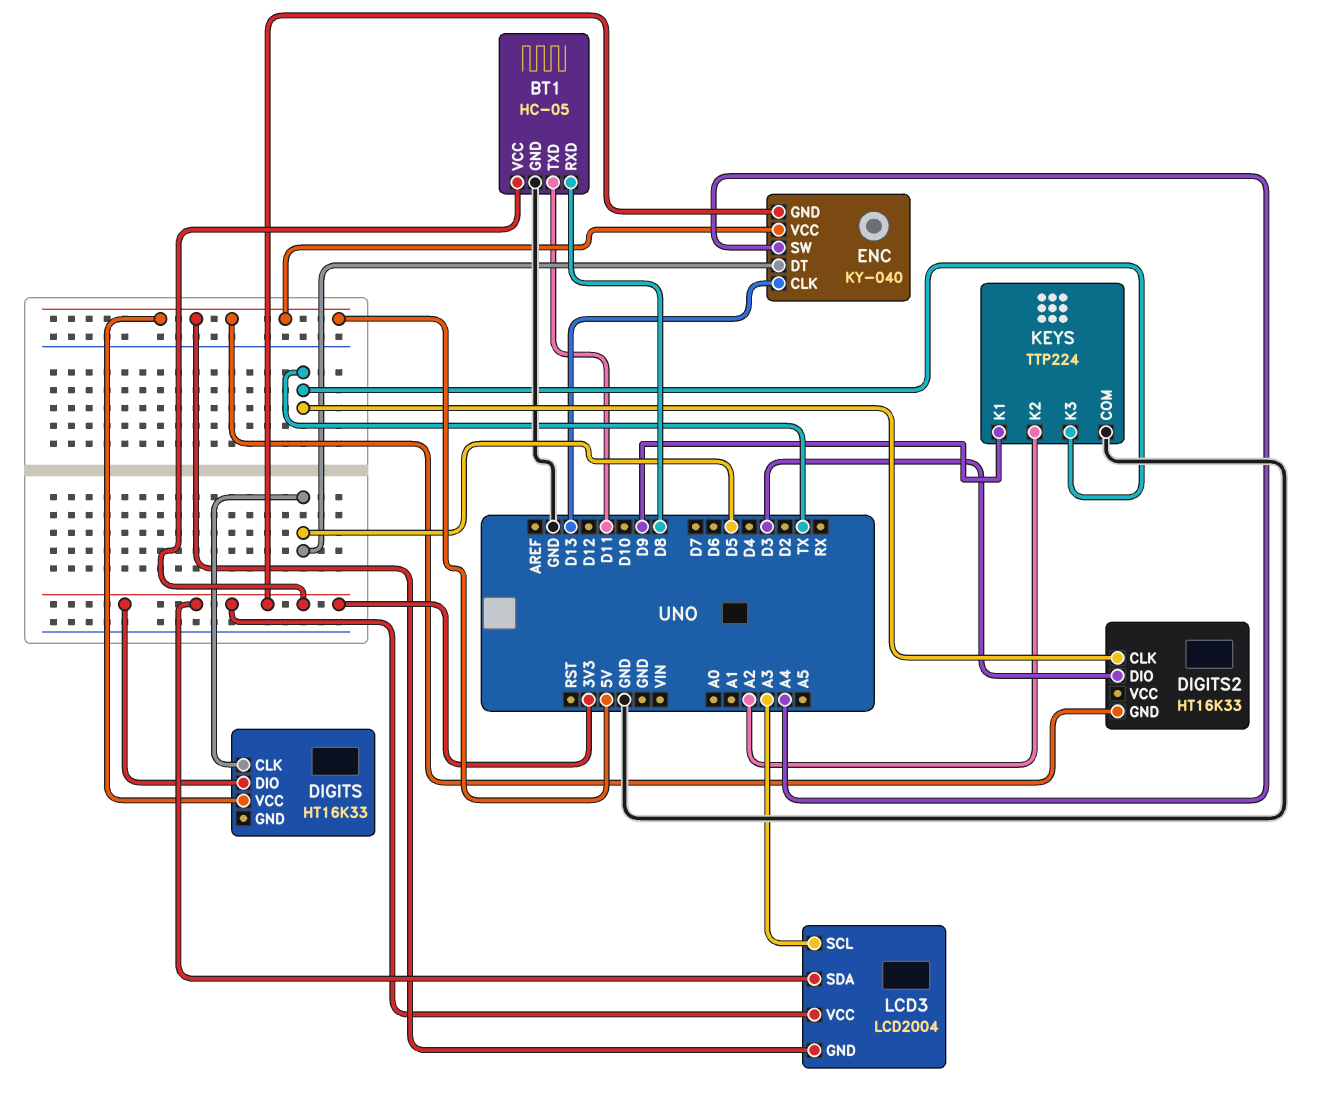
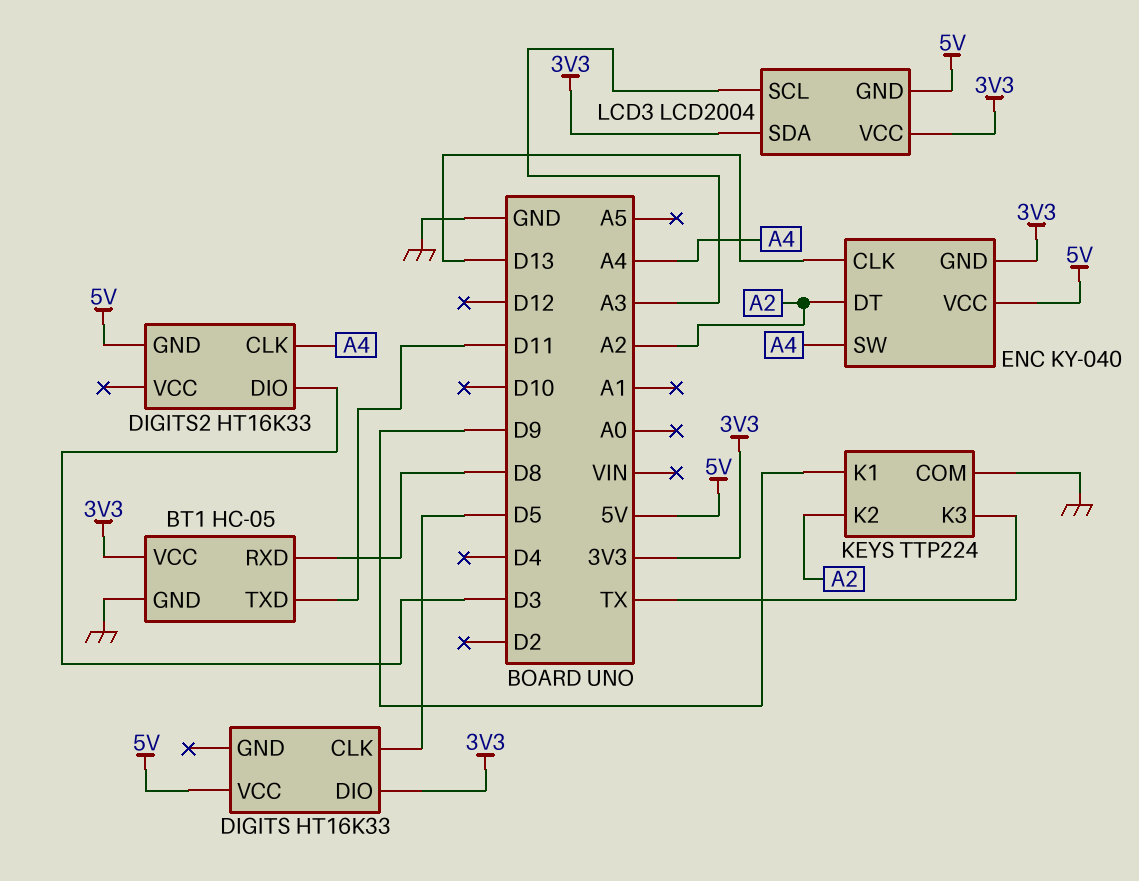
DIGITS2 pin CLK: TX -> A4
ENC pin DT: D5 -> A2

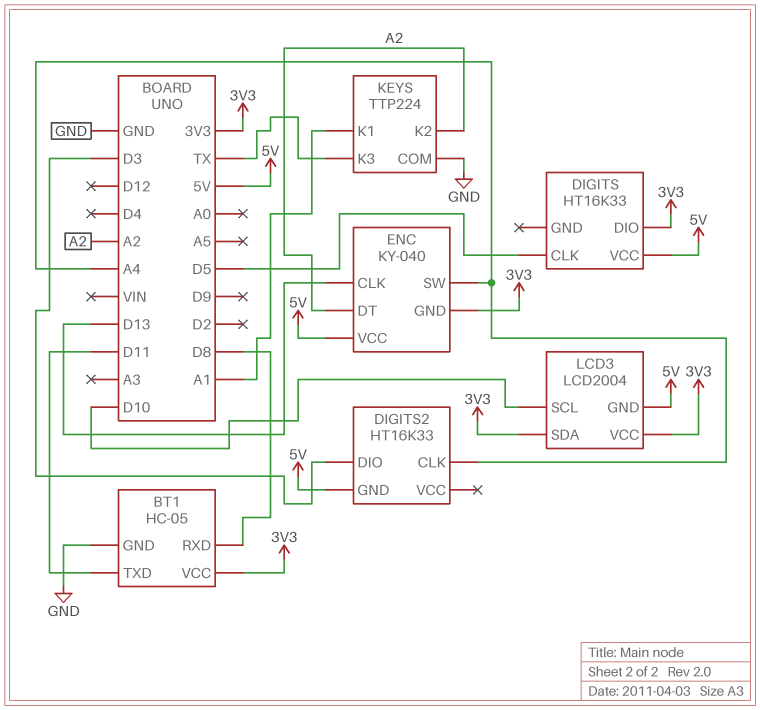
KEYS pin K1: D9 -> A1
LCD3 pin SCL: A3 -> D10

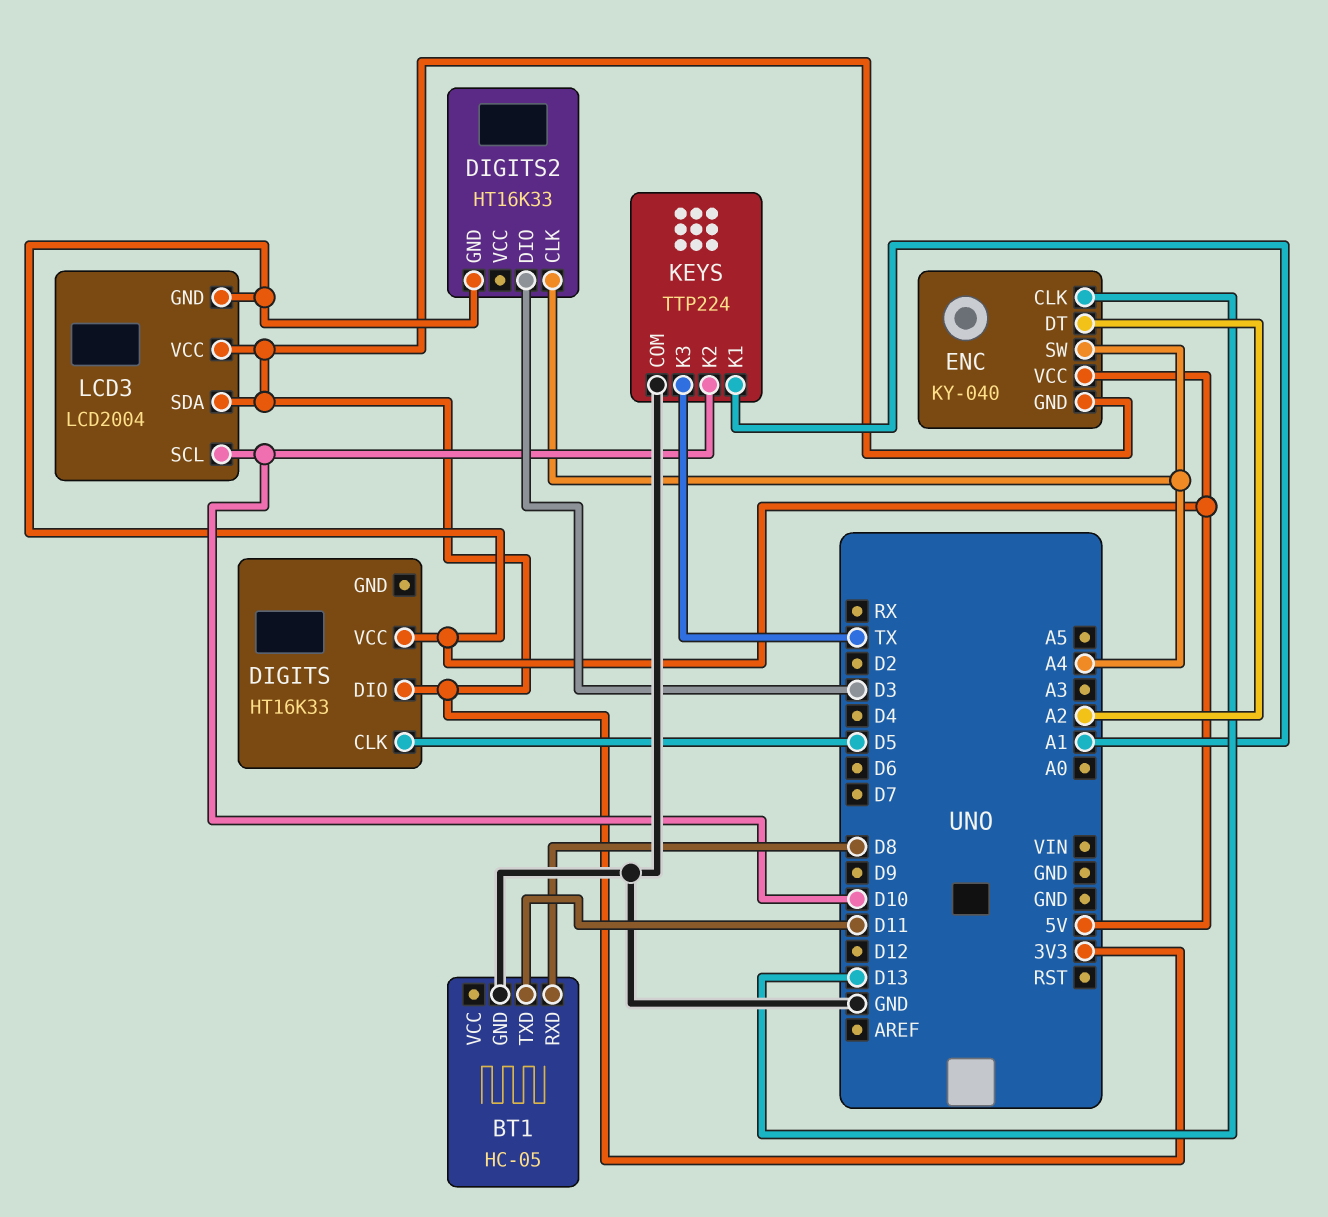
BT1 pin VCC: 3V3 -> none
KEYS pin K2: A2 -> D10

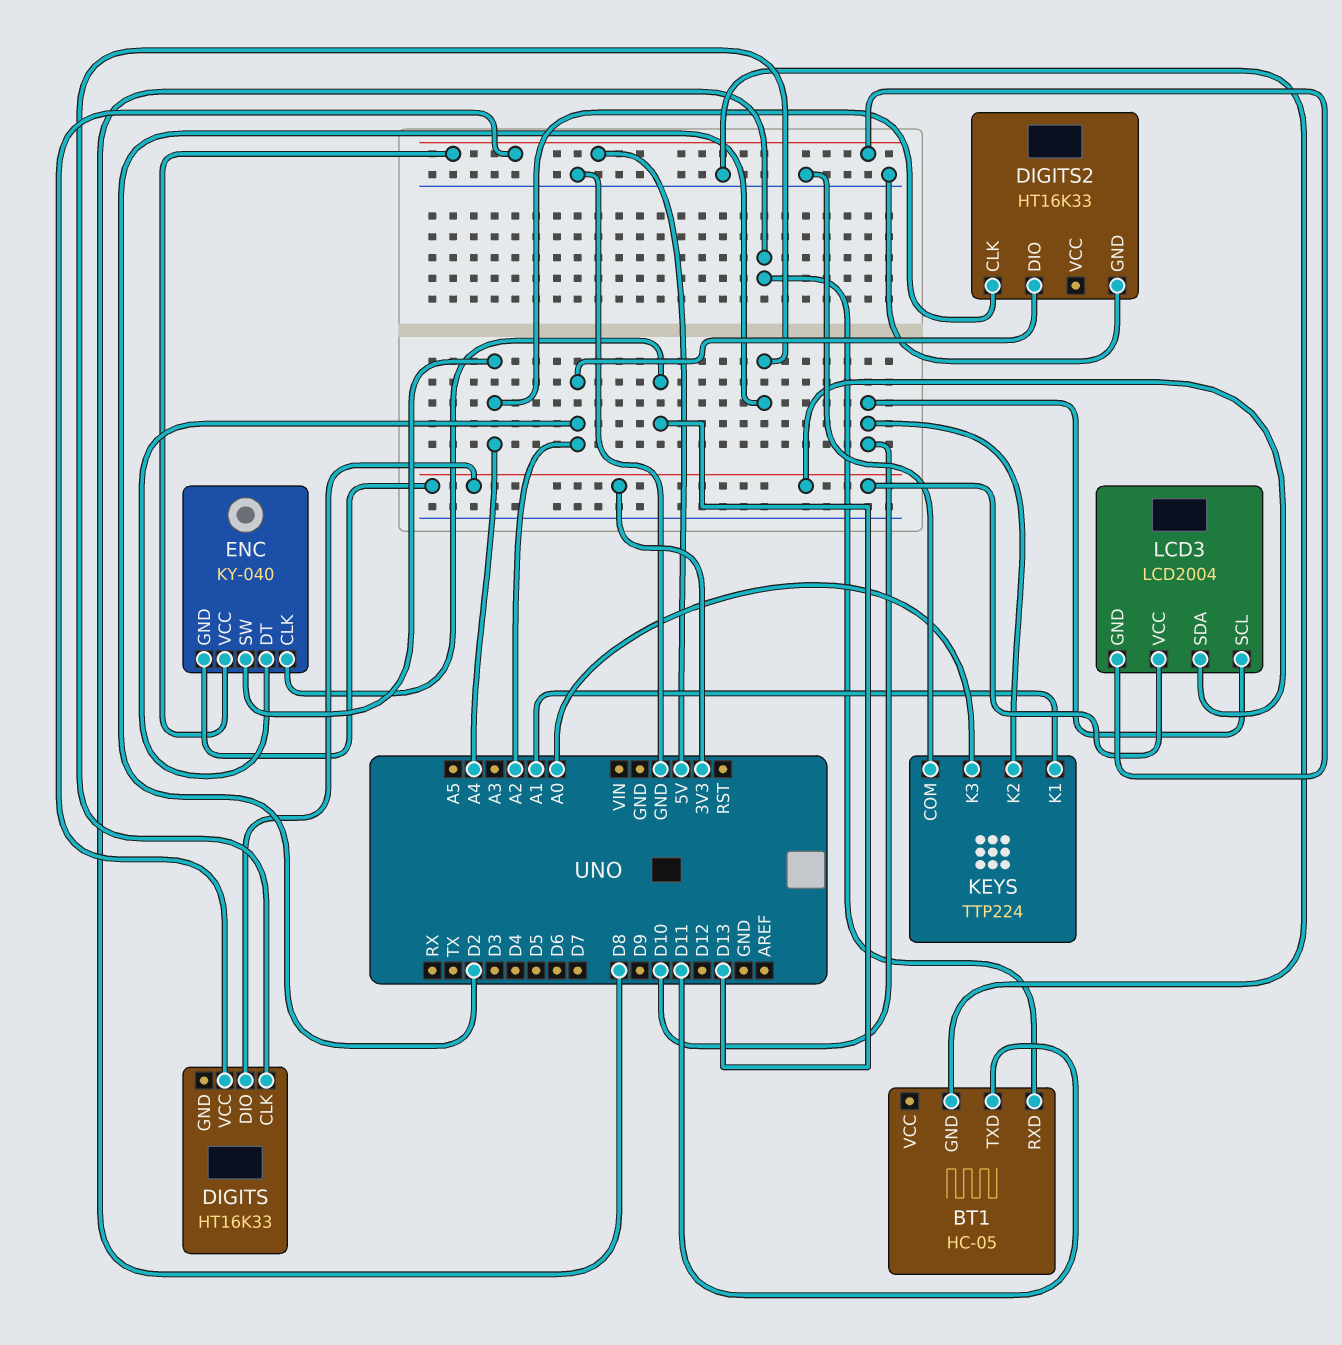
DIGITS pin CLK: D5 -> D2
DIGITS2 pin DIO: D3 -> A2
DIGITS2 pin GND: 5V -> GND
KEYS pin K3: TX -> A0

